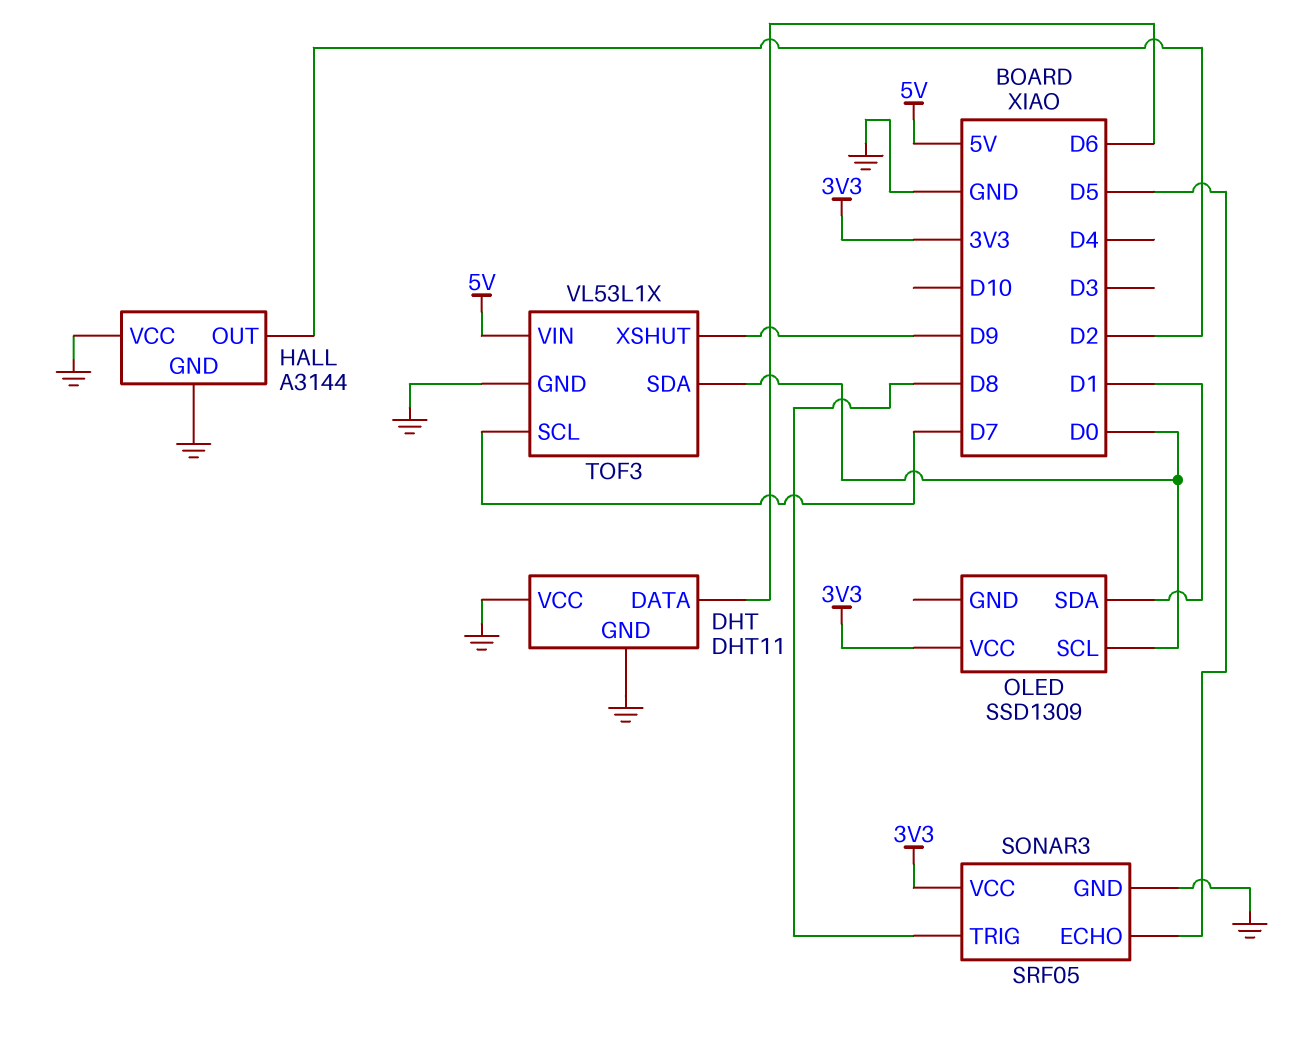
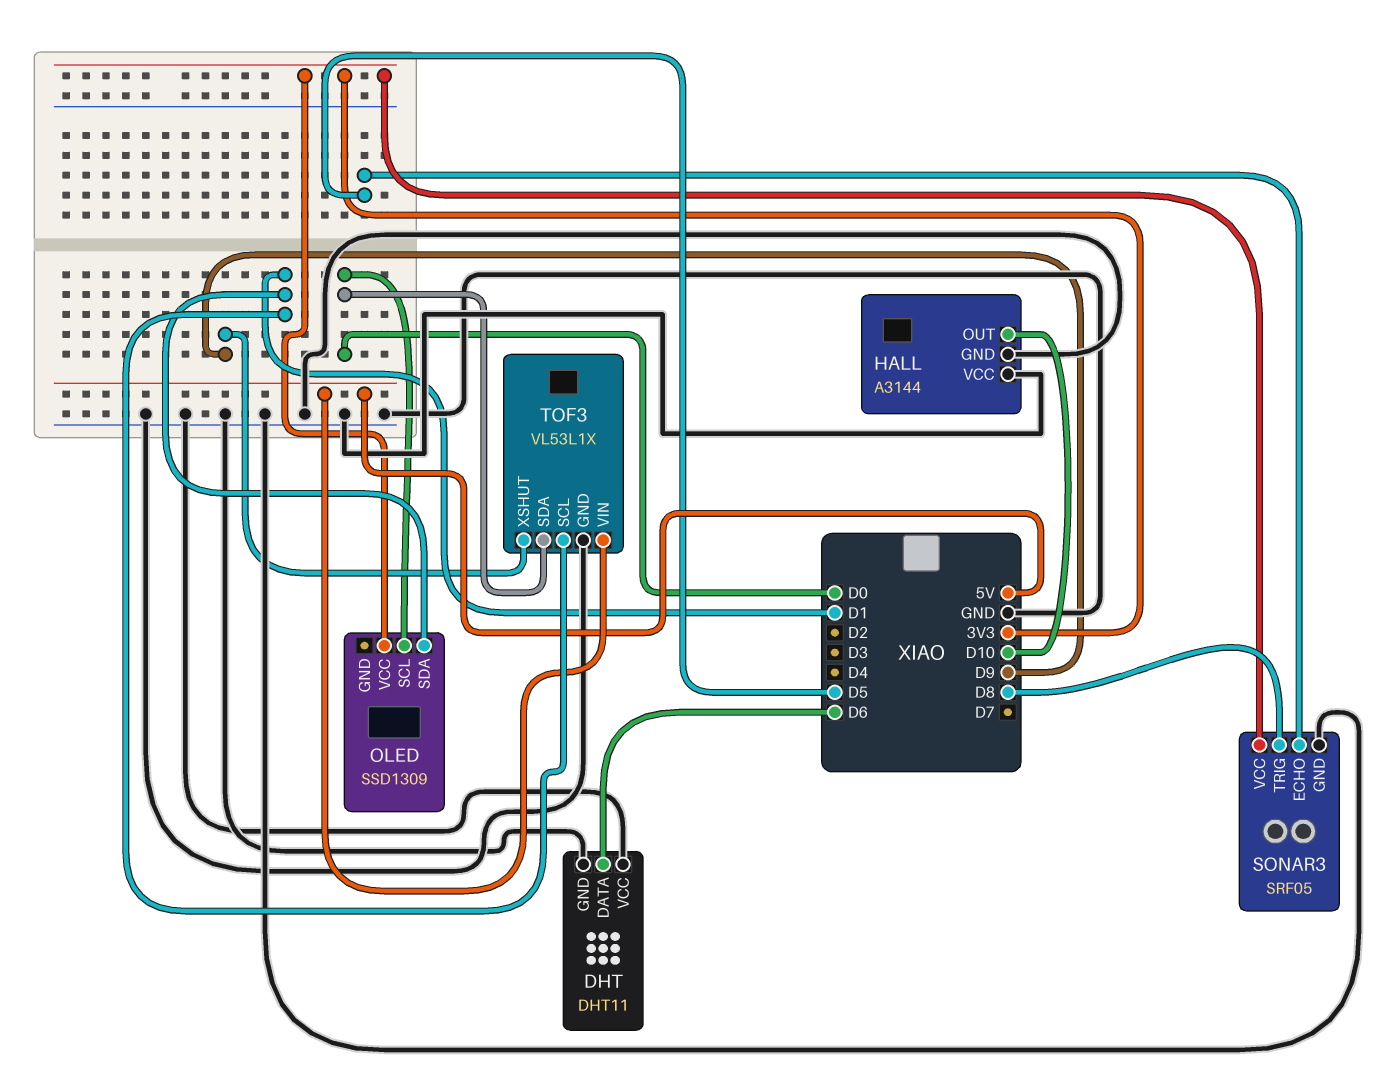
HALL pin OUT: D2 -> D10
TOF3 pin SCL: D7 -> D1

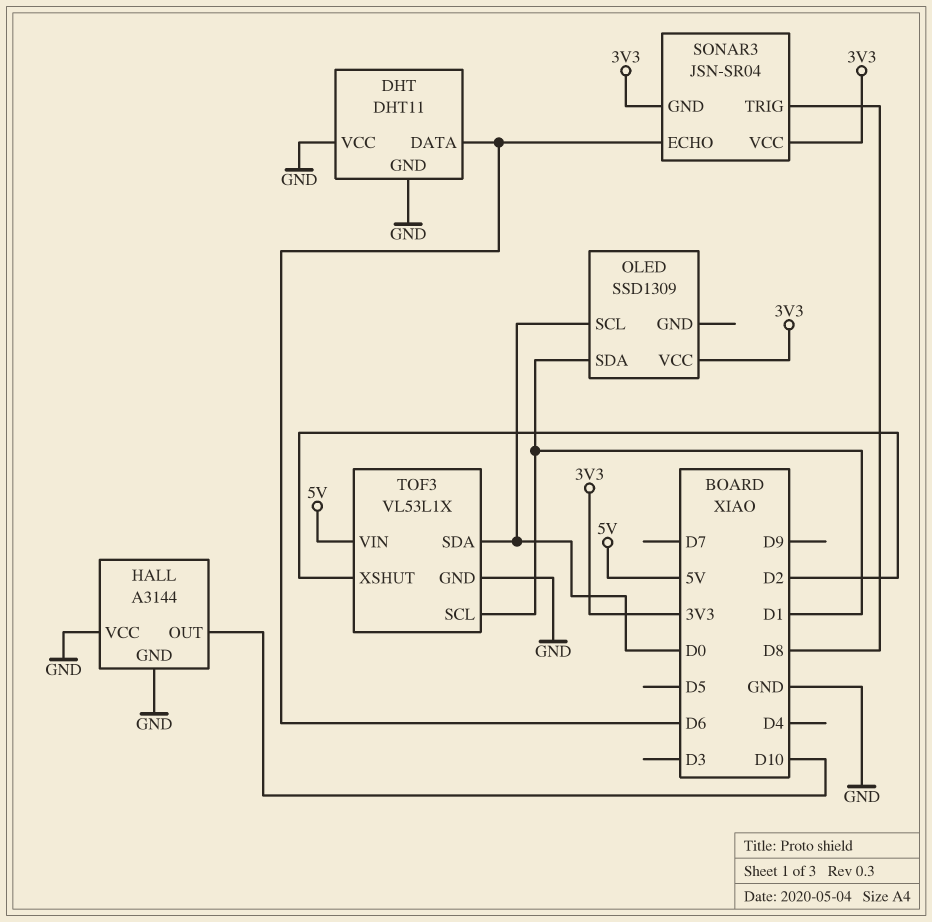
SONAR3: SRF05 -> JSN-SR04
SONAR3 pin ECHO: D5 -> D6
SONAR3 pin GND: GND -> 3V3
TOF3 pin XSHUT: D9 -> D2

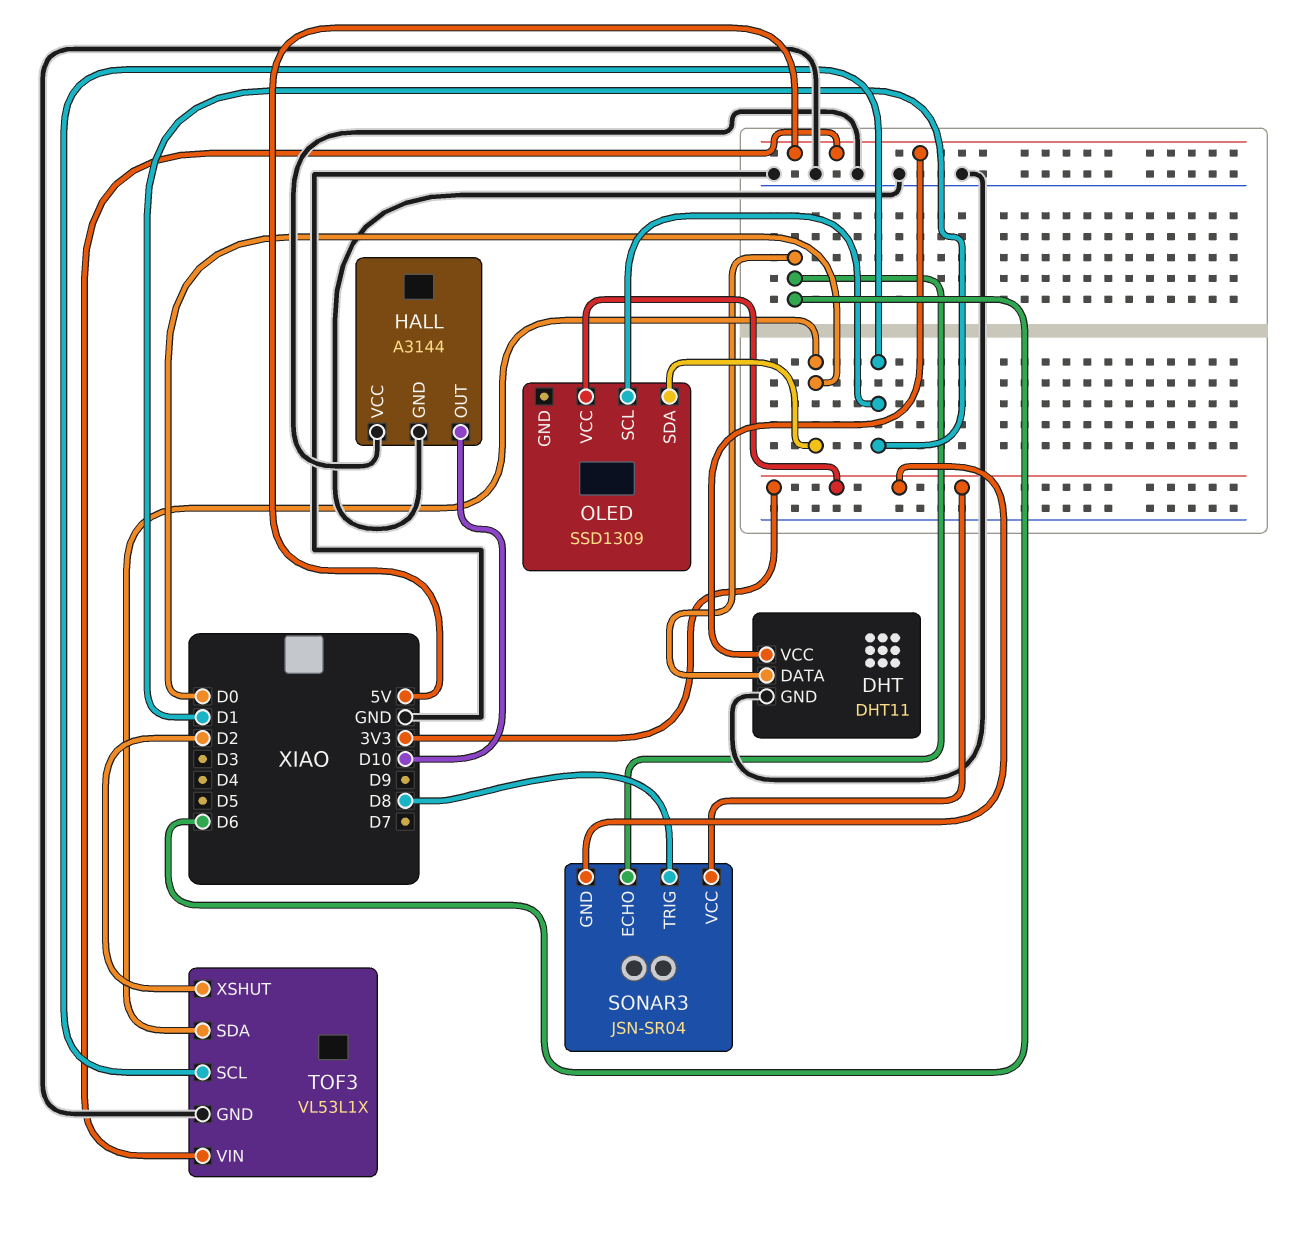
DHT pin VCC: GND -> 5V
OLED pin SCL: D0 -> D1
OLED pin SDA: D1 -> D0

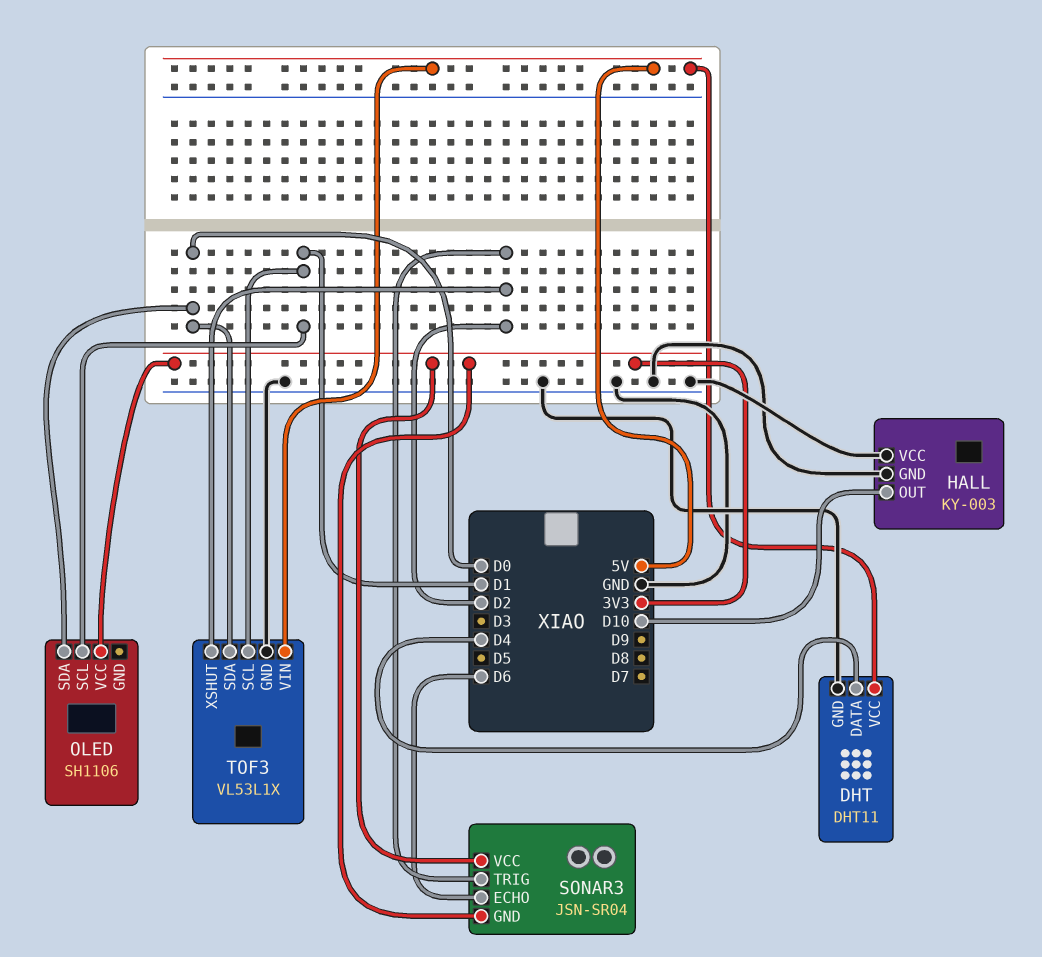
DHT pin DATA: D6 -> D4
HALL: A3144 -> KY-003
OLED: SSD1309 -> SH1106
SONAR3 pin TRIG: D8 -> D2

